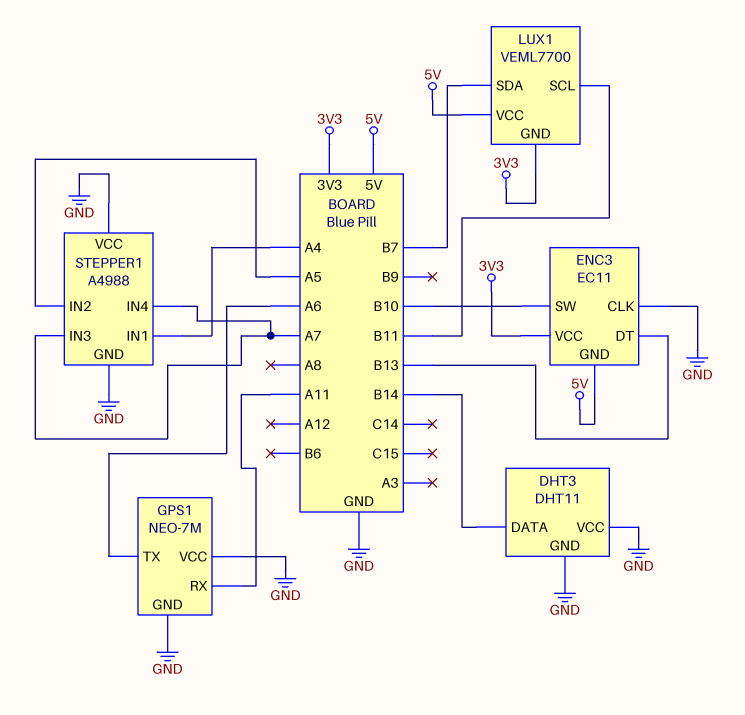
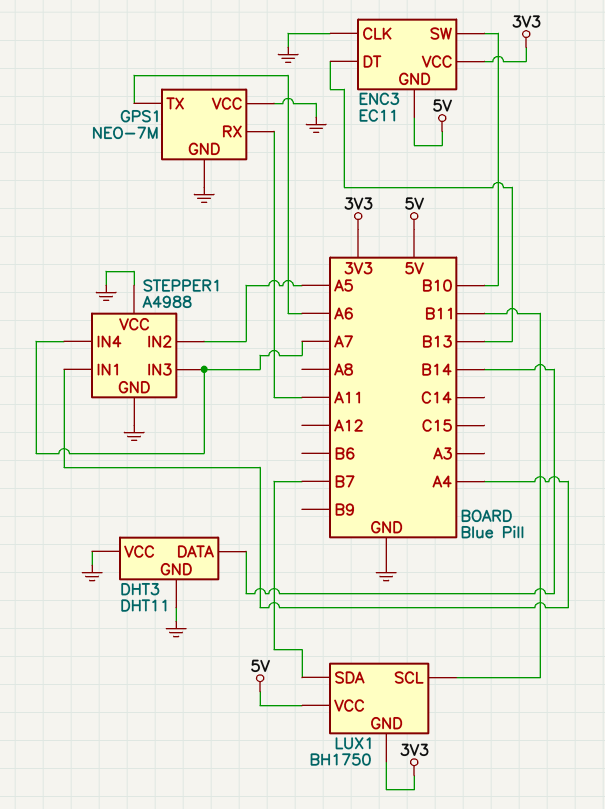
LUX1: VEML7700 -> BH1750

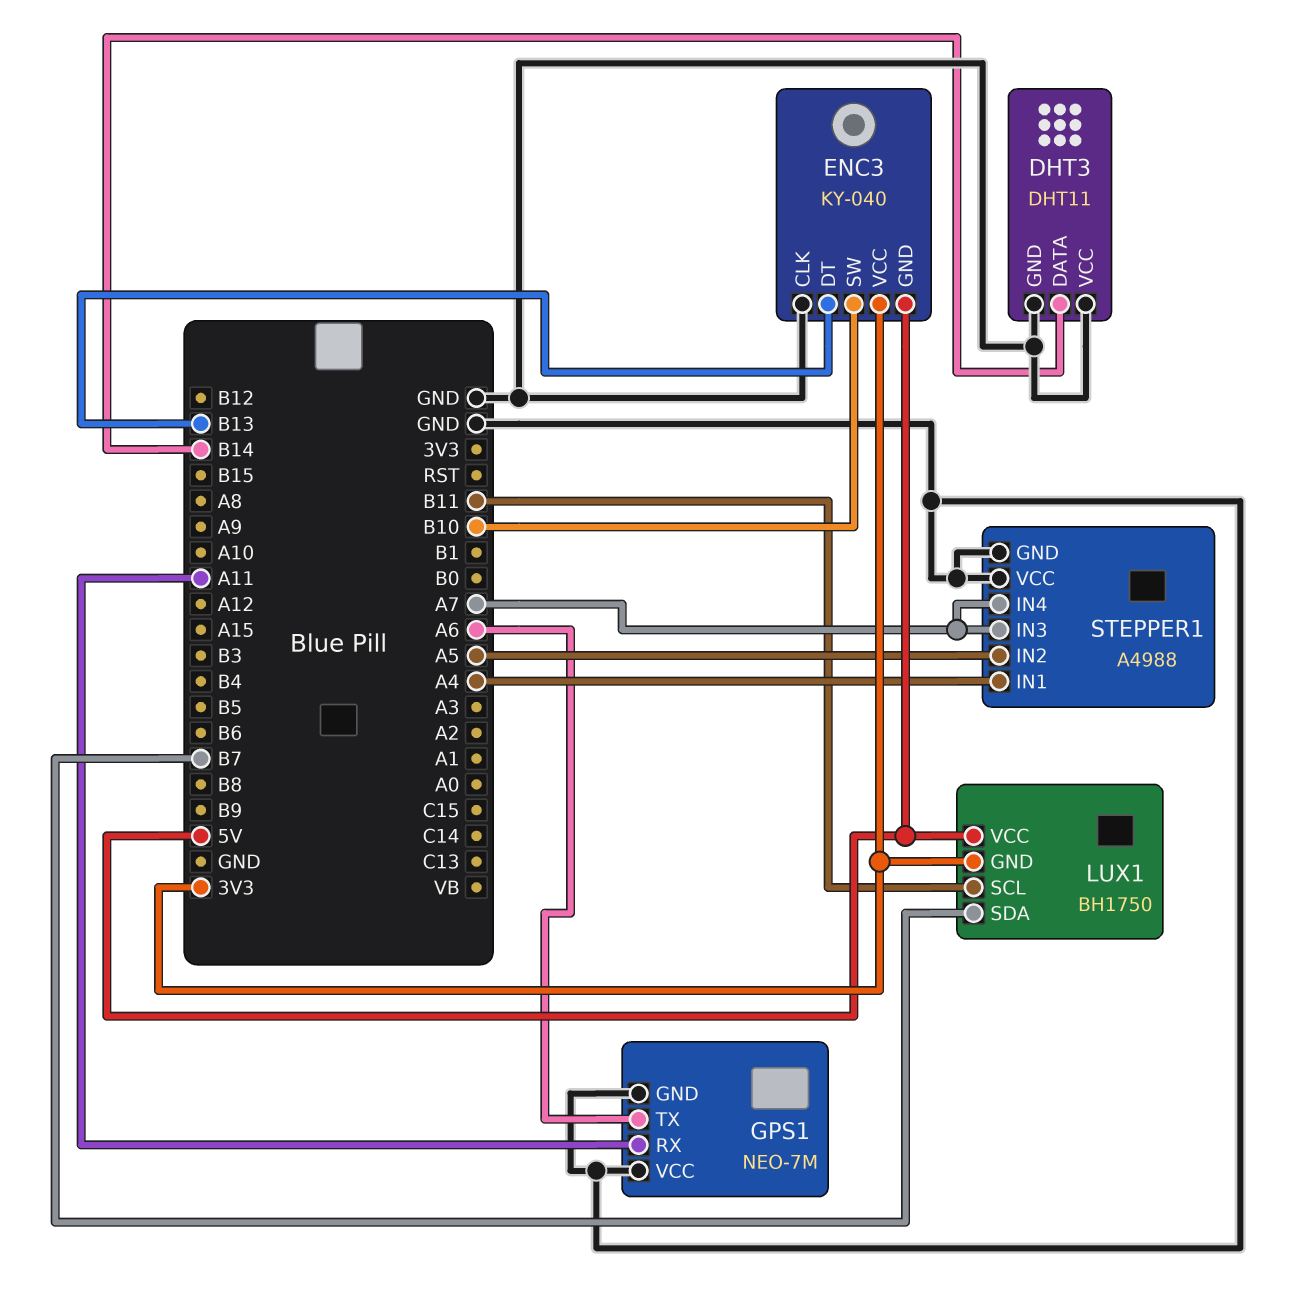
ENC3: EC11 -> KY-040

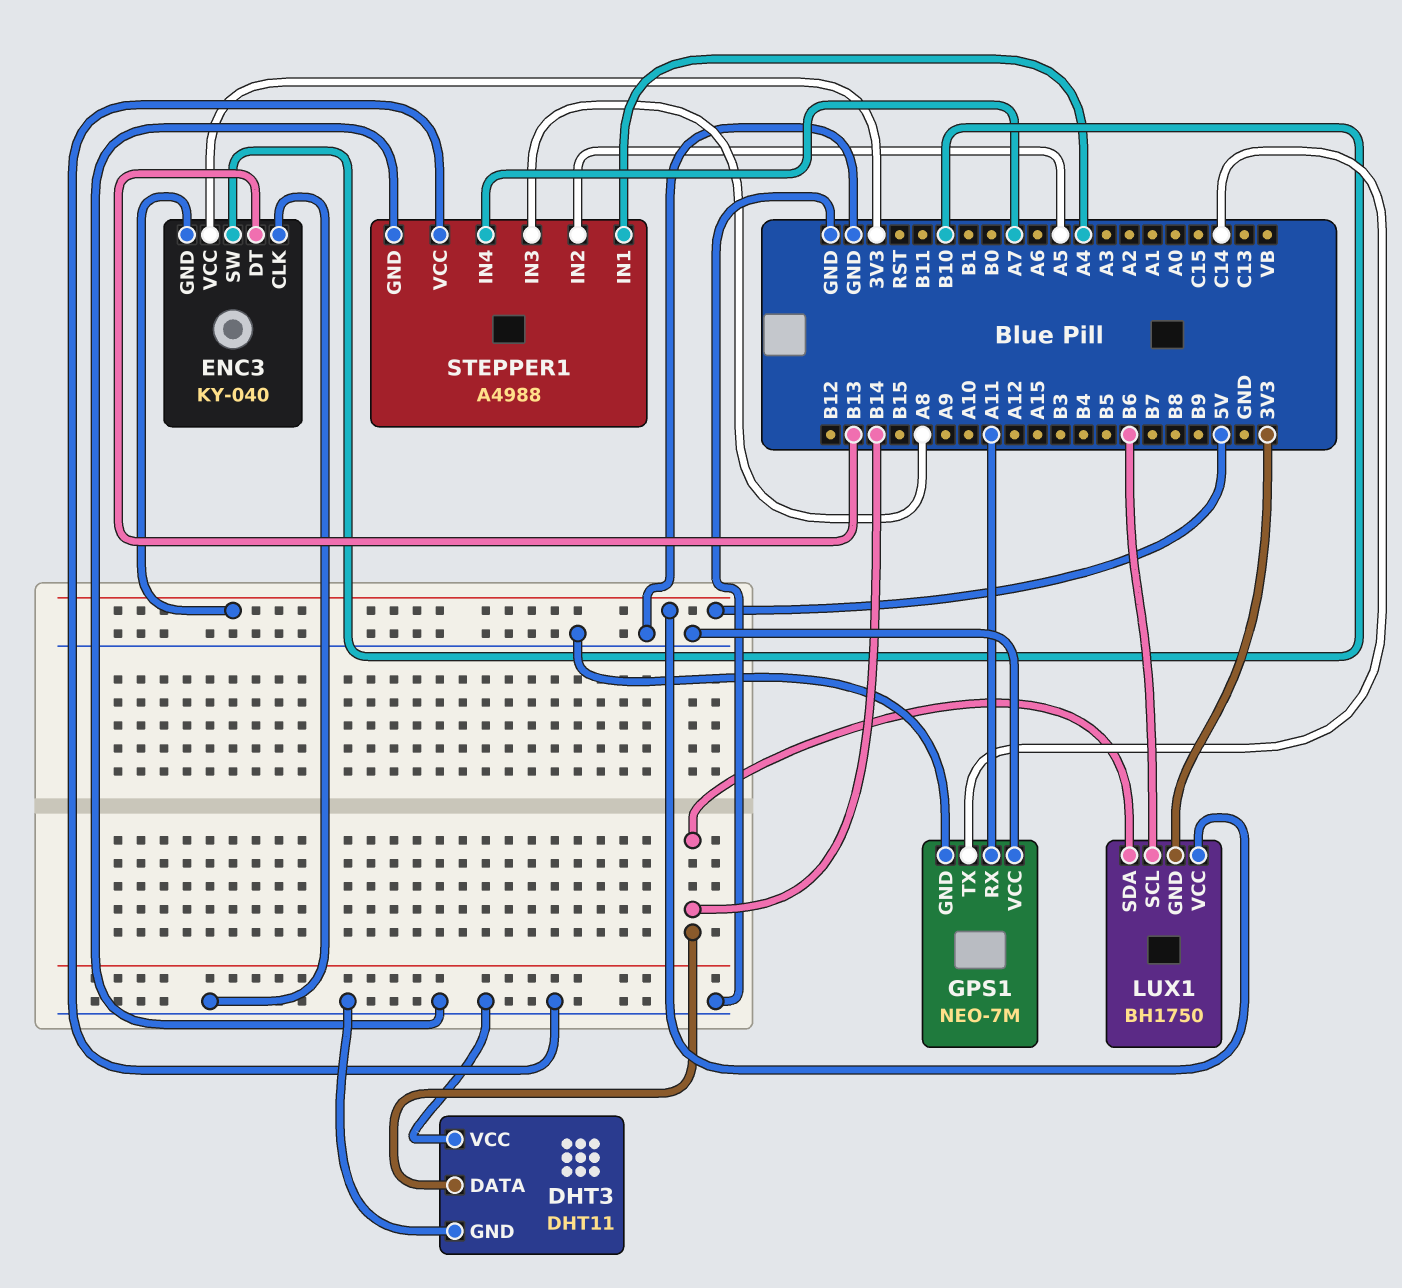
GPS1 pin TX: A6 -> C14
LUX1 pin SCL: B11 -> B6
LUX1 pin SDA: B7 -> B14
STEPPER1 pin IN3: A7 -> A8

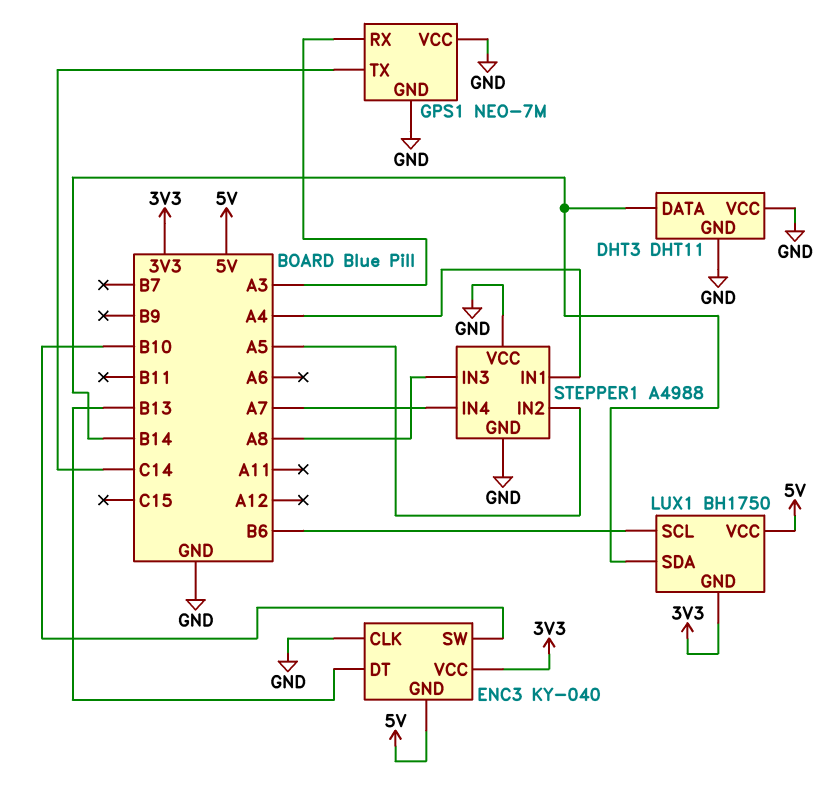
GPS1 pin RX: A11 -> A3

